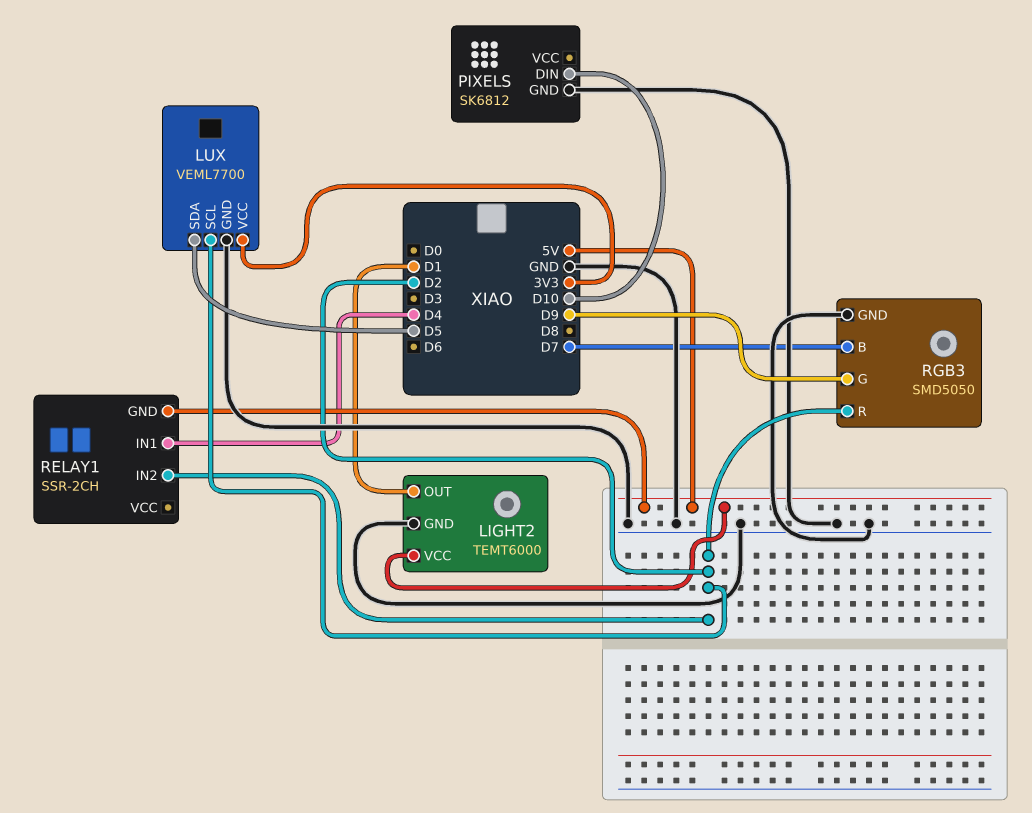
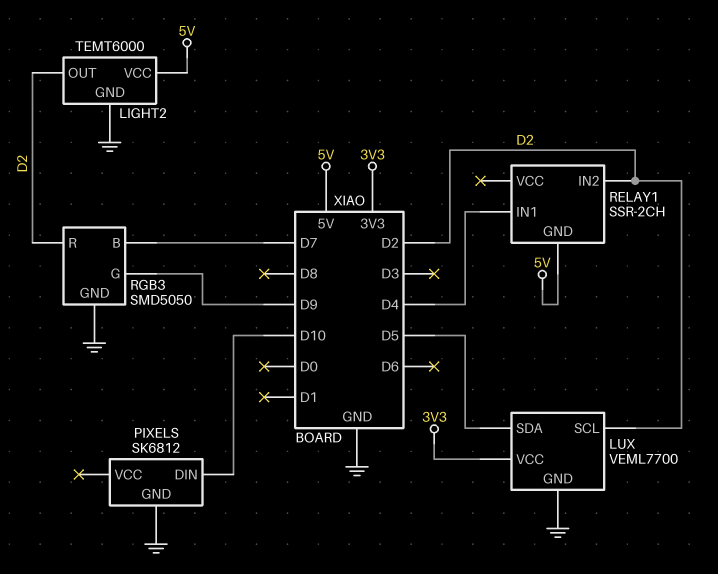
LIGHT2 pin OUT: D1 -> D2

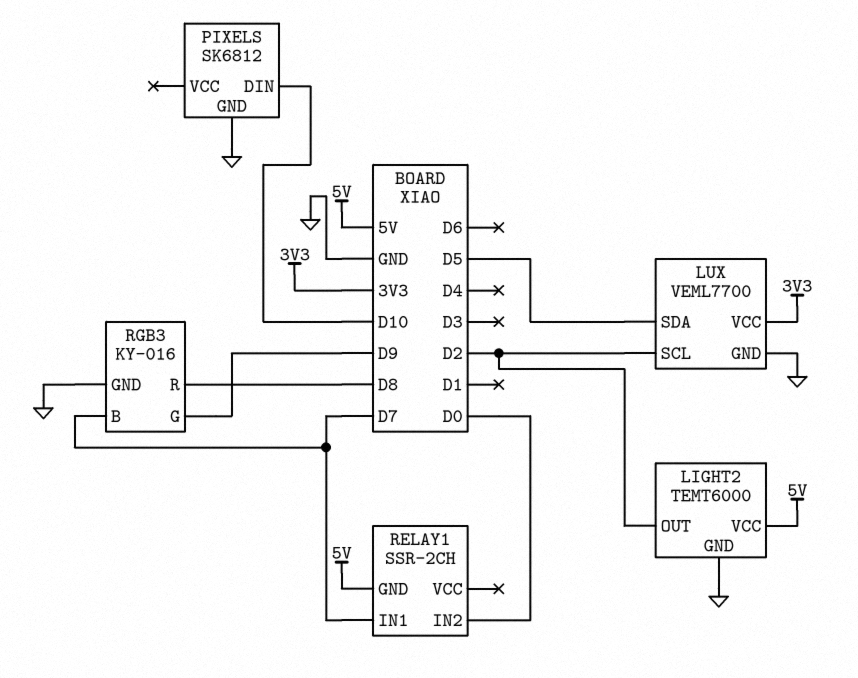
RELAY1 pin IN1: D4 -> D7
RELAY1 pin IN2: D2 -> D0
RGB3: SMD5050 -> KY-016
RGB3 pin R: D2 -> D8

